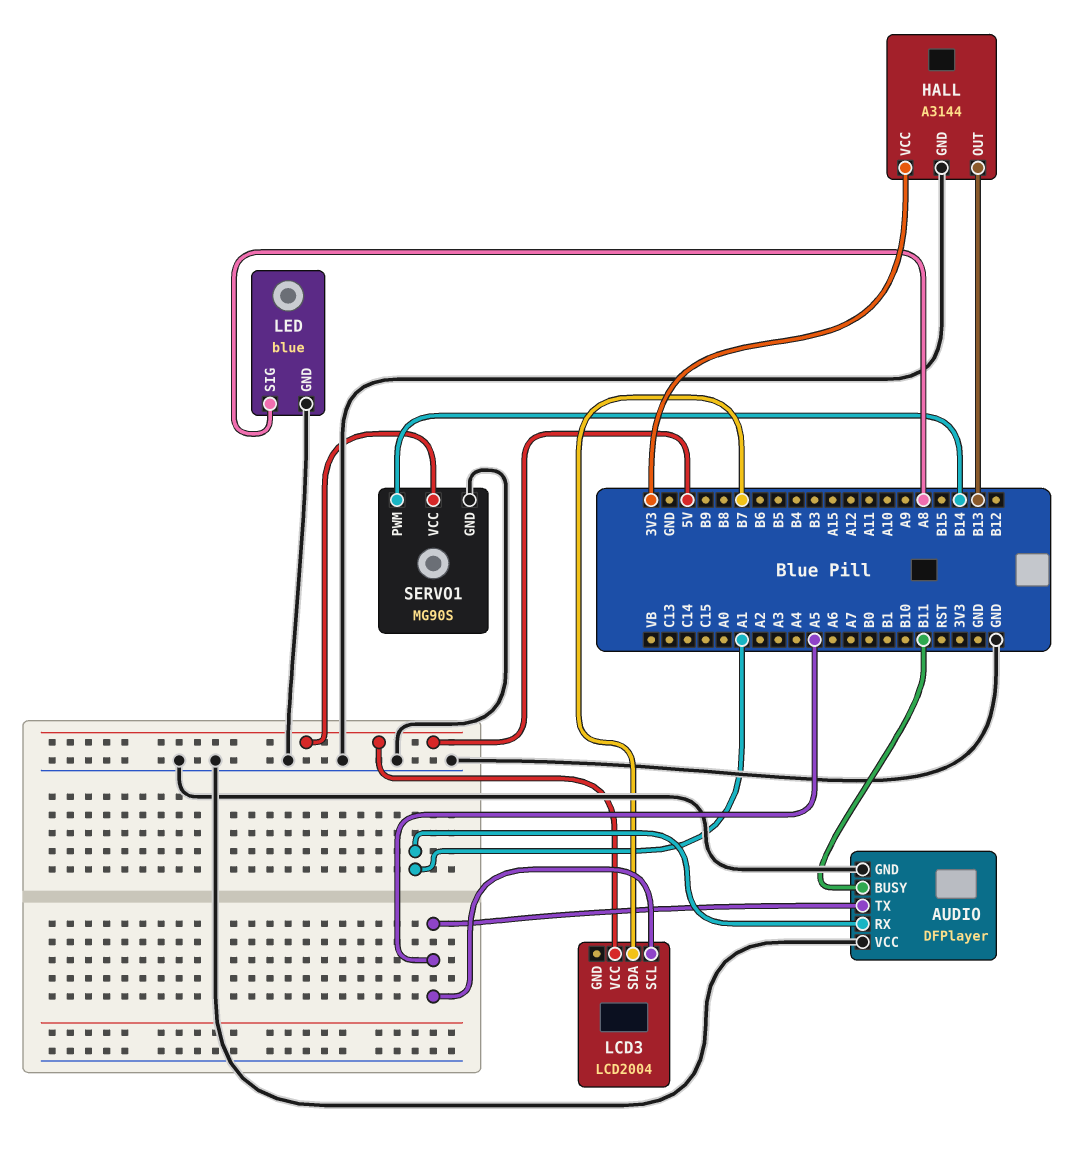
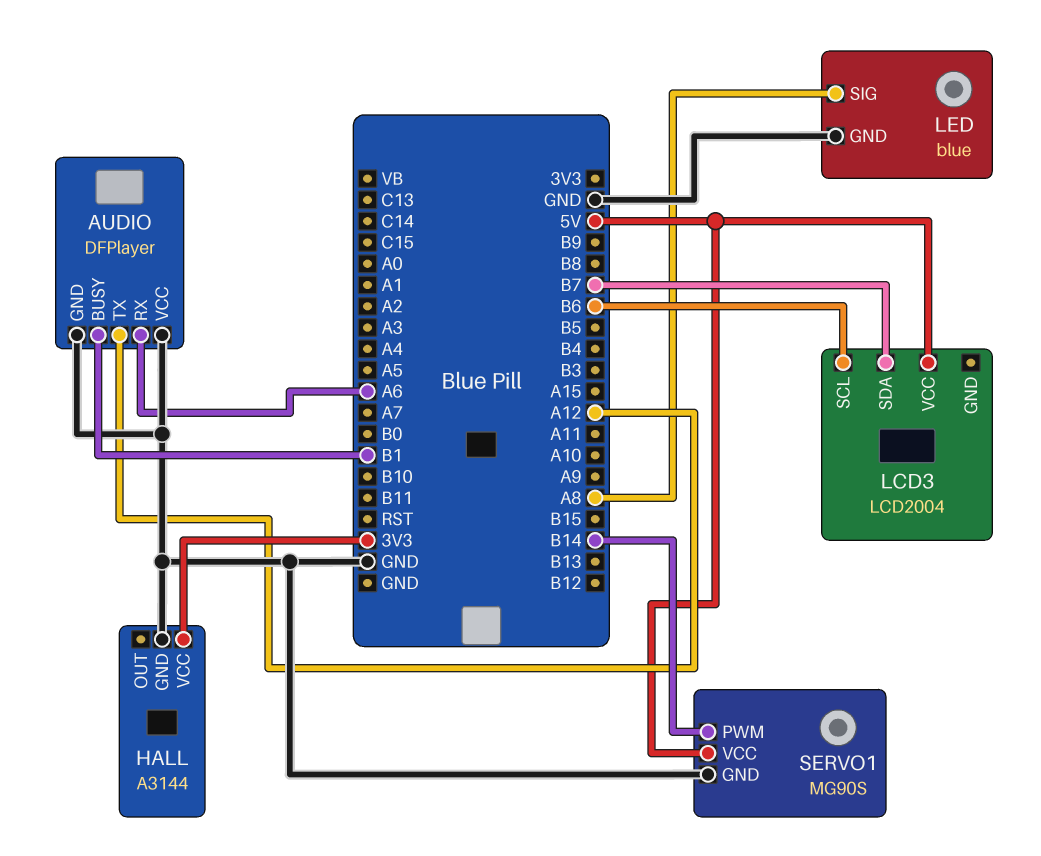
AUDIO pin BUSY: B11 -> B1
AUDIO pin RX: A1 -> A6
AUDIO pin TX: A5 -> A12
HALL pin OUT: B13 -> none
LCD3 pin SCL: A5 -> B6

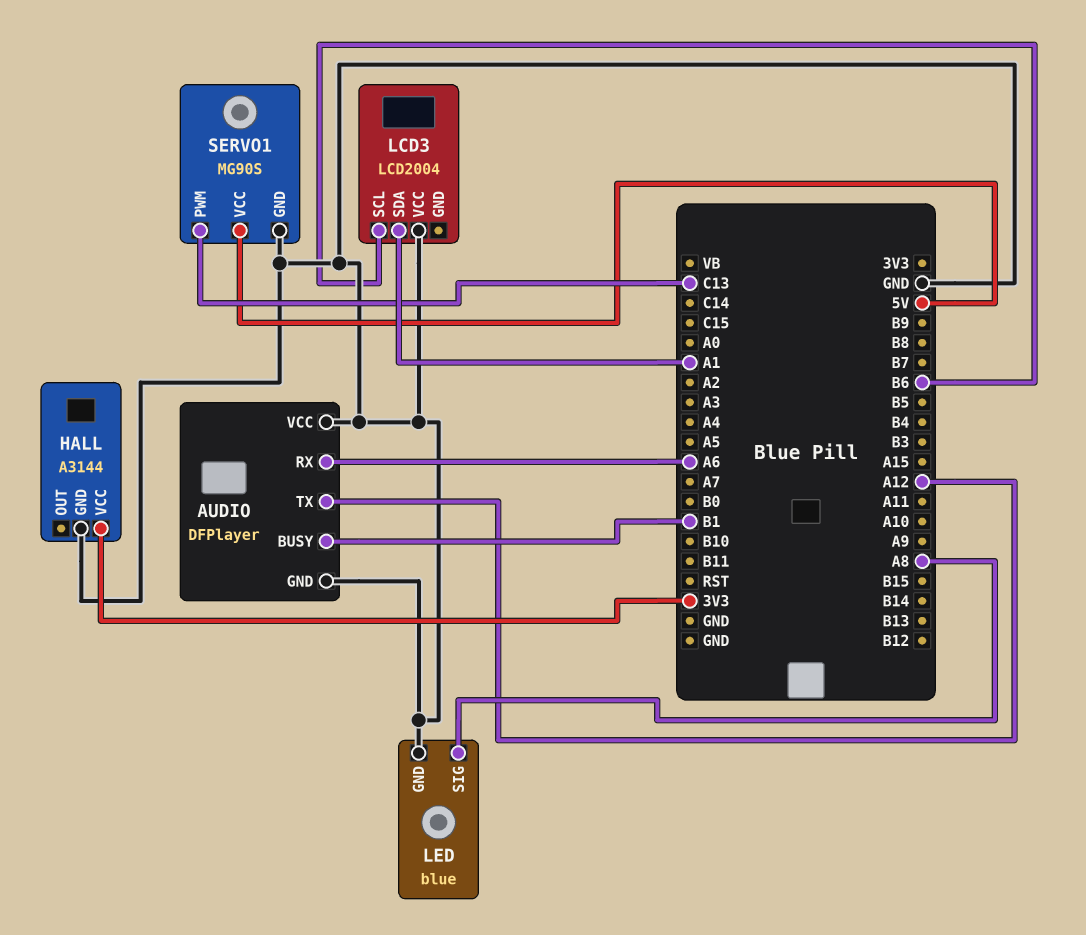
LCD3 pin SDA: B7 -> A1
LCD3 pin VCC: 5V -> GND
SERVO1 pin PWM: B14 -> C13

